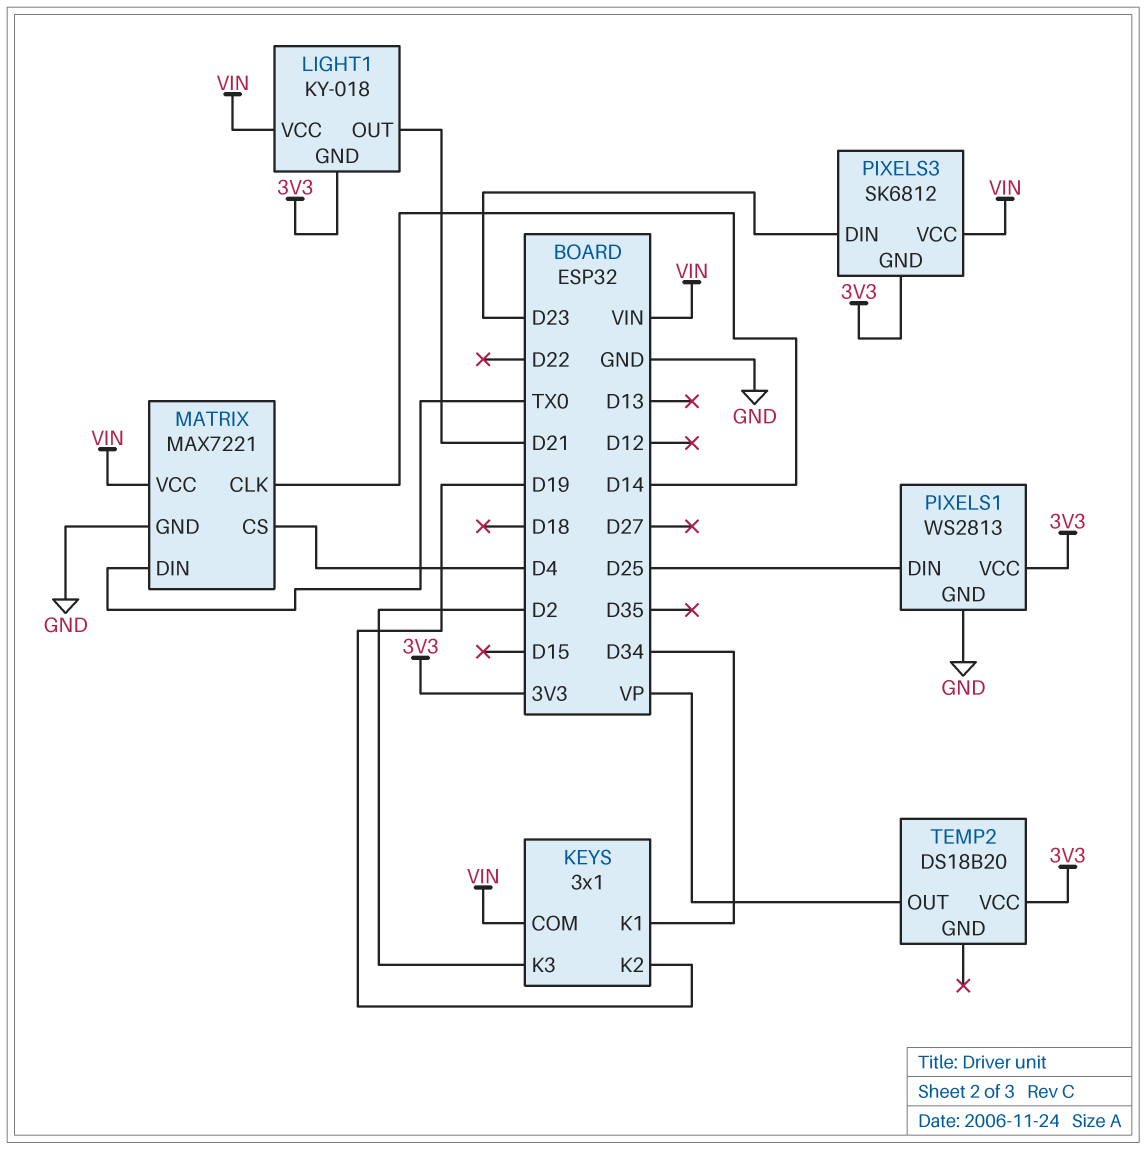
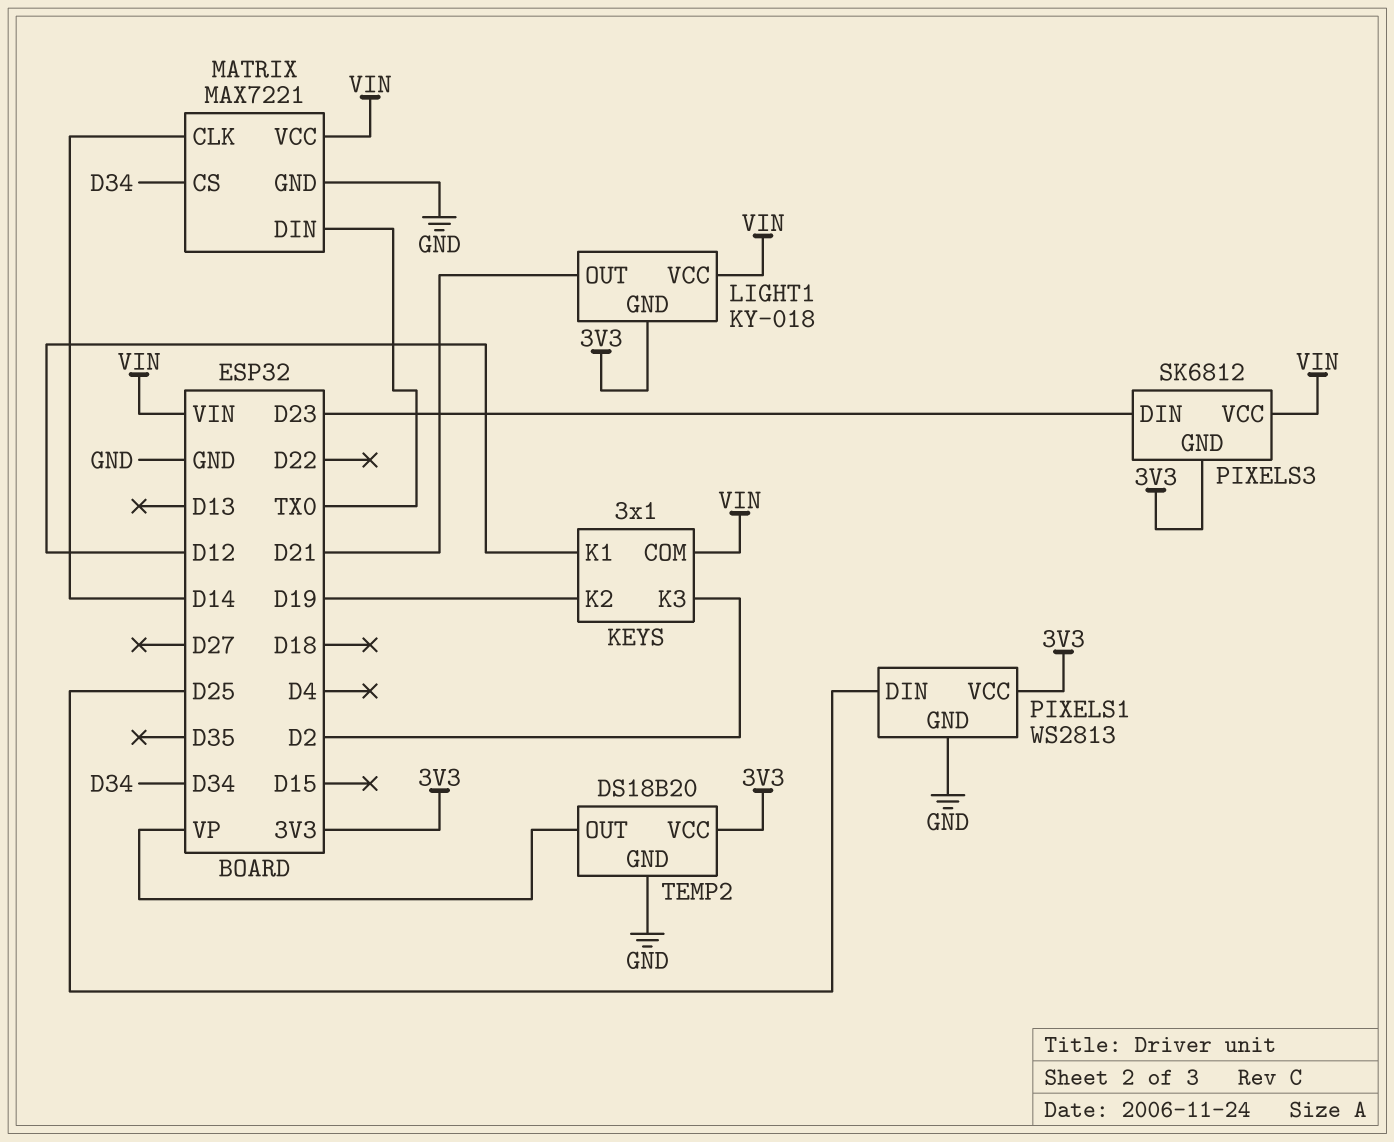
KEYS pin K1: D34 -> D12
MATRIX pin CS: D4 -> D34
TEMP2 pin GND: none -> GND

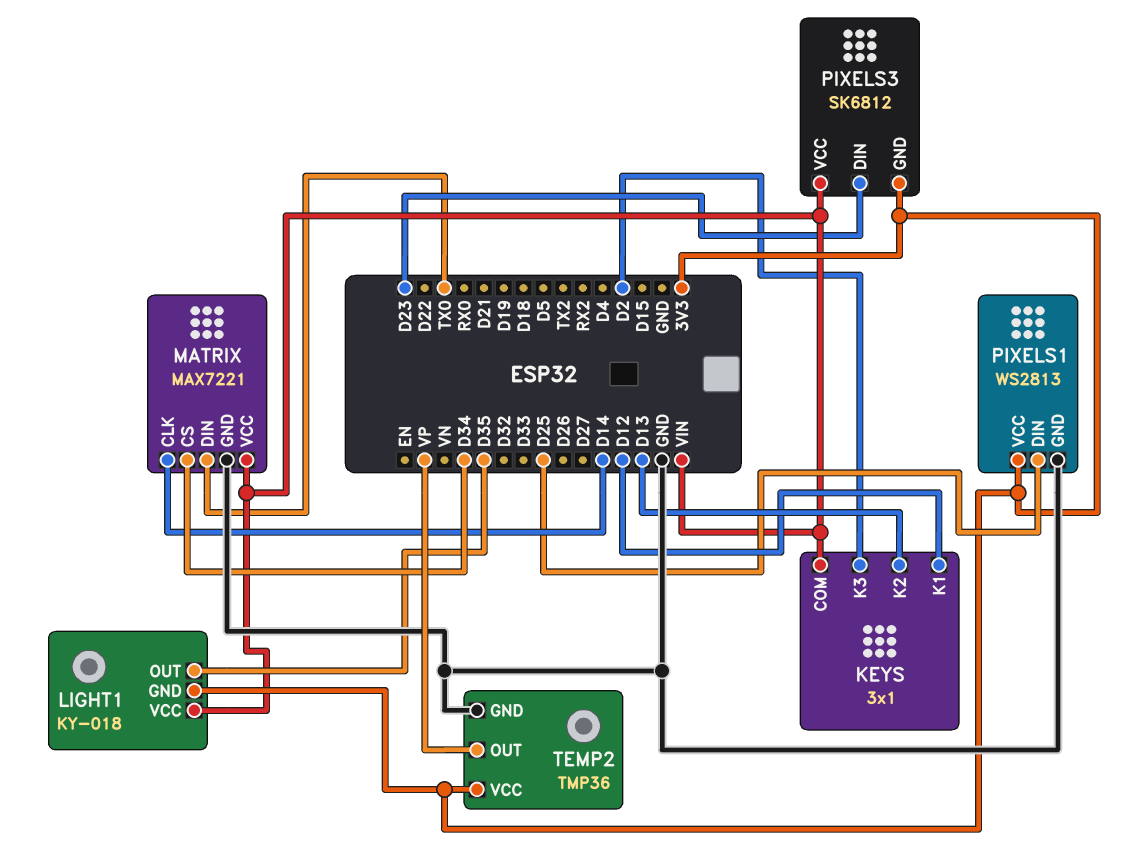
KEYS pin K2: D19 -> D13
LIGHT1 pin OUT: D21 -> D35
TEMP2: DS18B20 -> TMP36

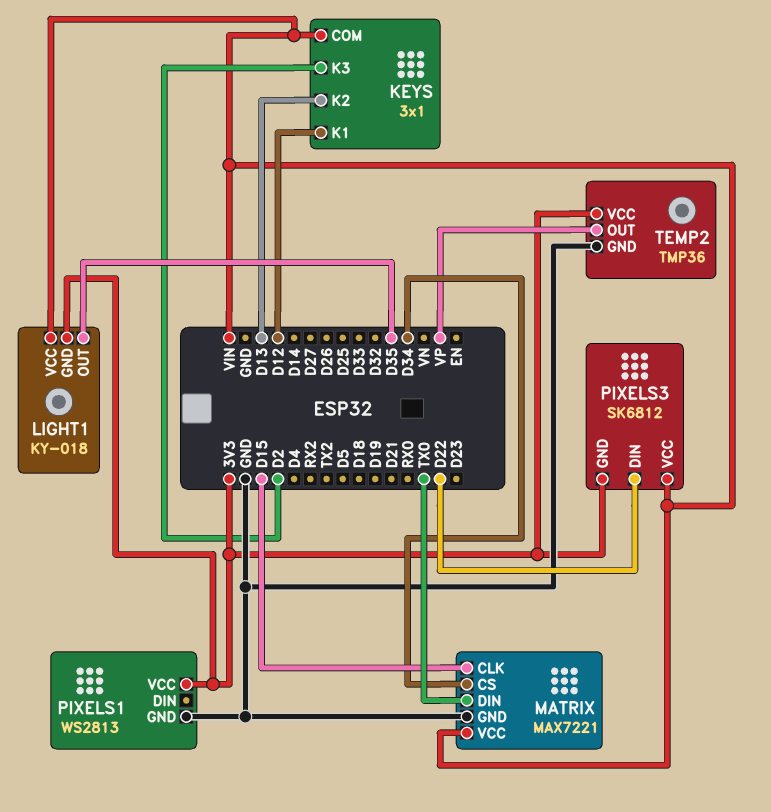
MATRIX pin CLK: D14 -> D15
PIXELS1 pin DIN: D25 -> none
PIXELS3 pin DIN: D23 -> D22

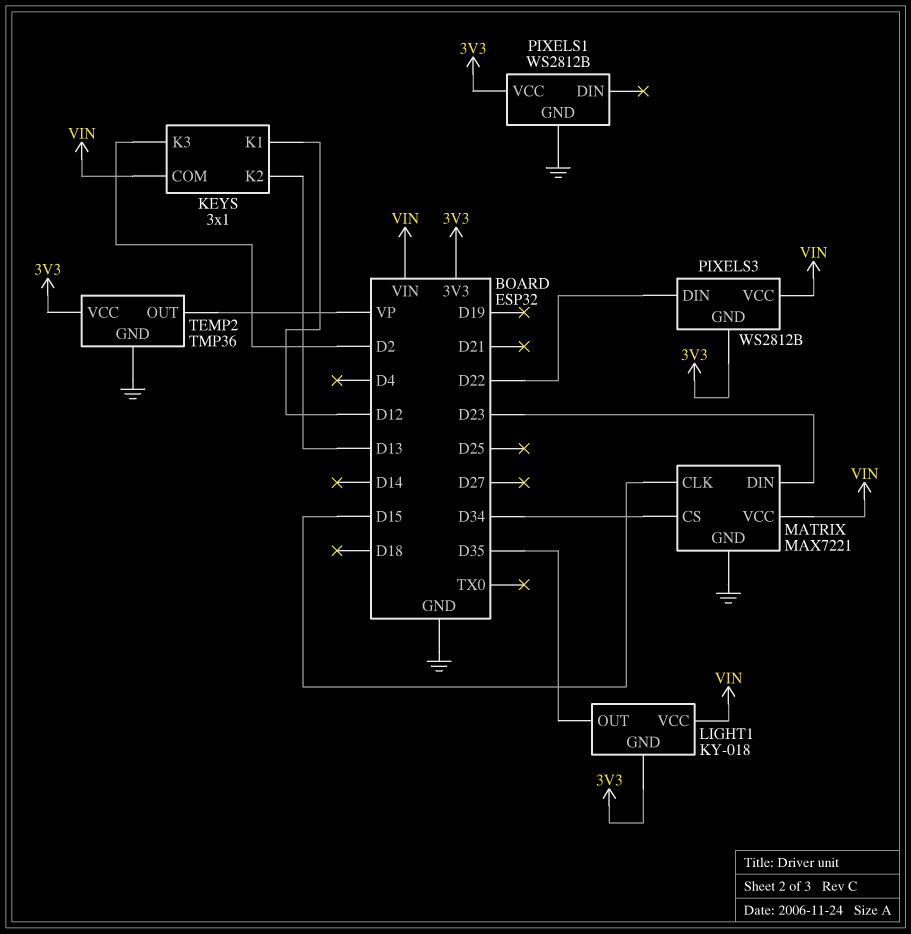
MATRIX pin DIN: TX0 -> D23
PIXELS1: WS2813 -> WS2812B
PIXELS3: SK6812 -> WS2812B

